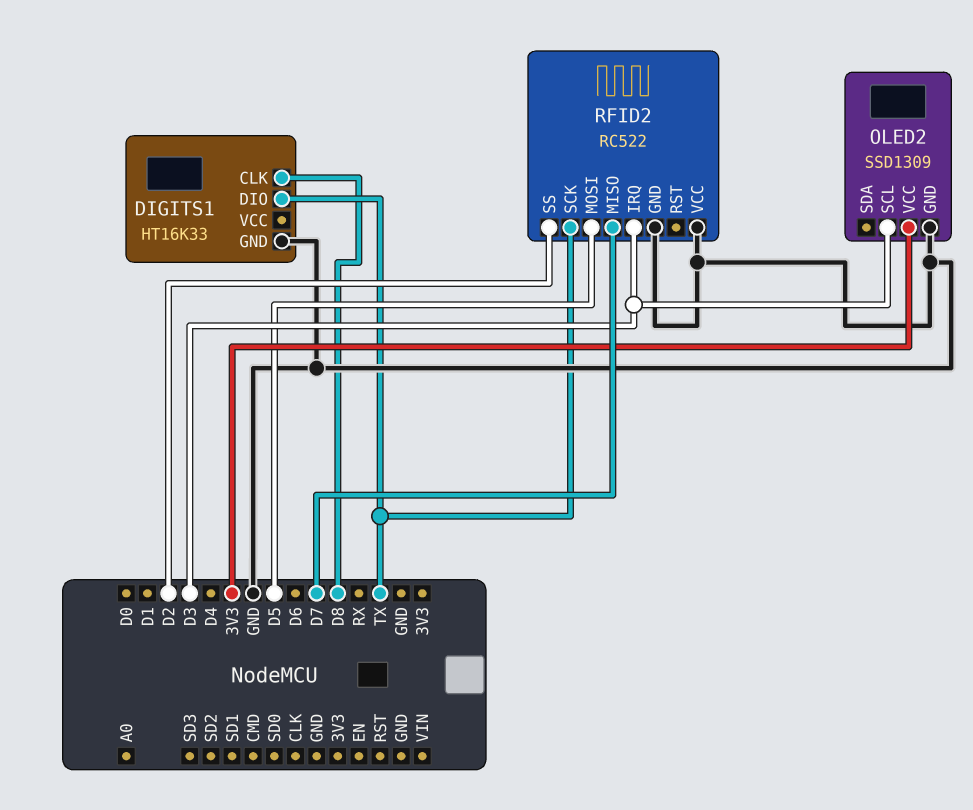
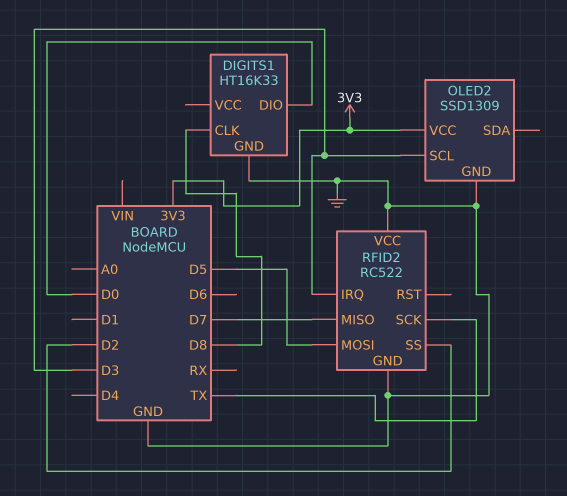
DIGITS1 pin DIO: TX -> D0

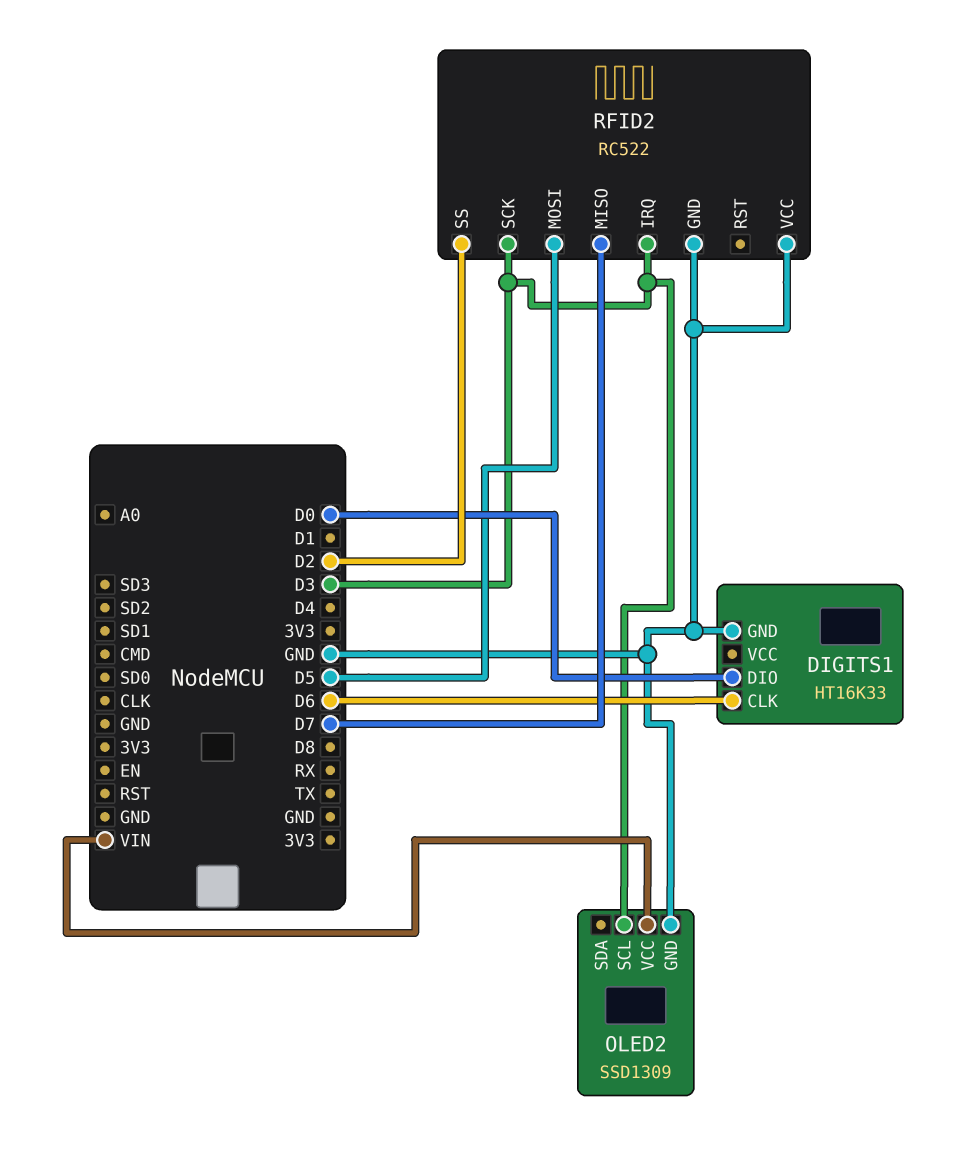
DIGITS1 pin CLK: D8 -> D6
OLED2 pin VCC: 3V3 -> VIN
RFID2 pin SCK: TX -> D3

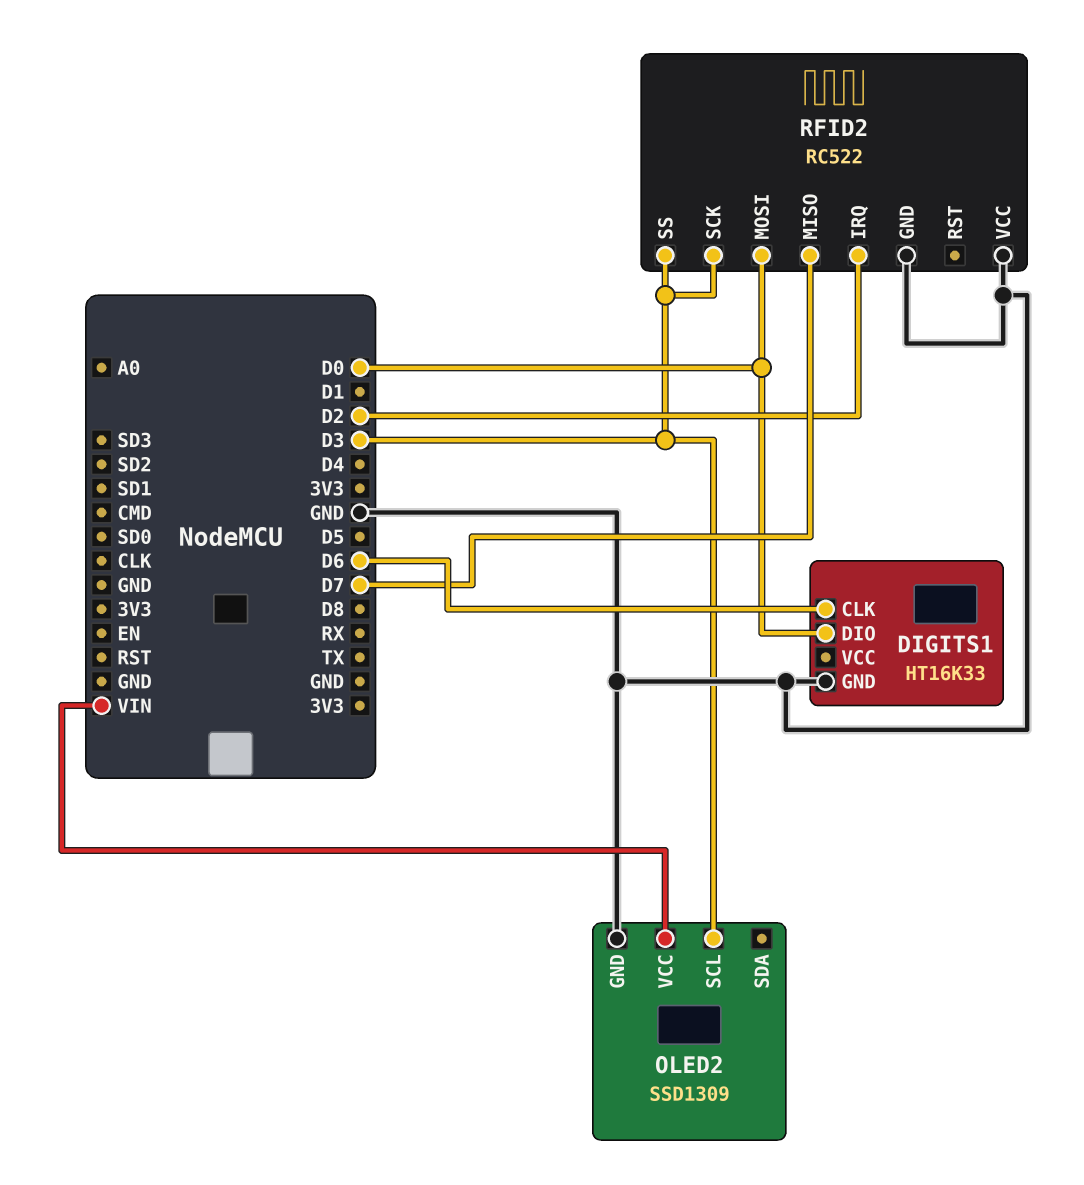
RFID2 pin IRQ: D3 -> D2
RFID2 pin MOSI: D5 -> D0
RFID2 pin SS: D2 -> D3

